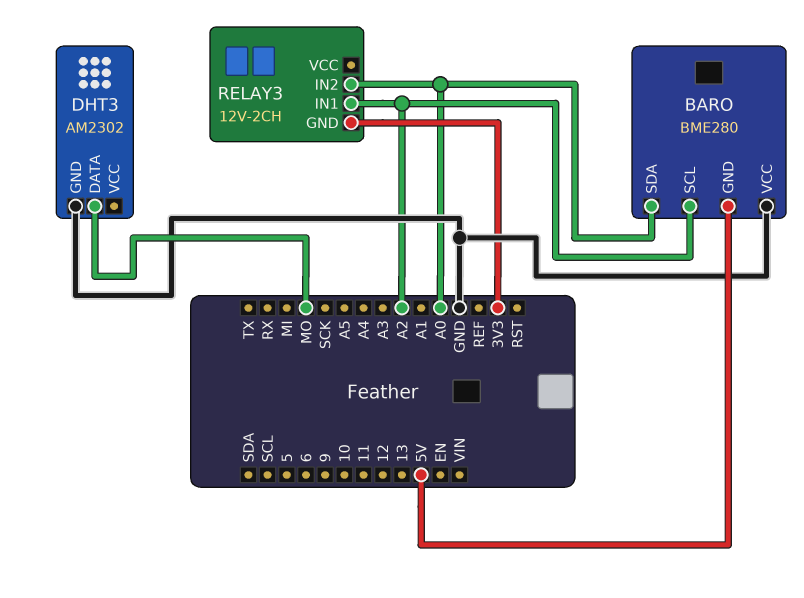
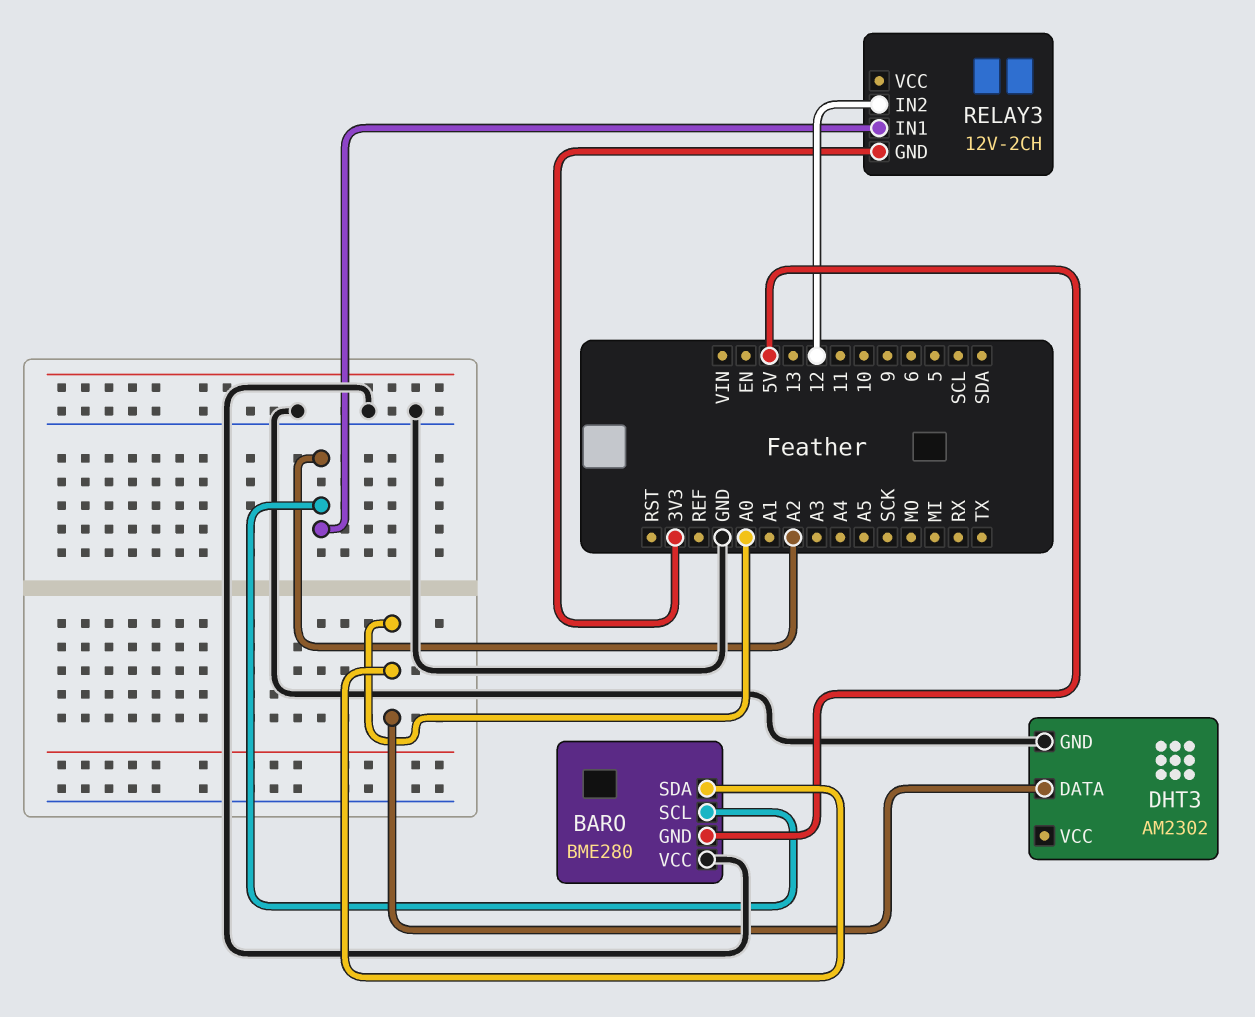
DHT3 pin DATA: MO -> A0
RELAY3 pin IN2: A0 -> 12

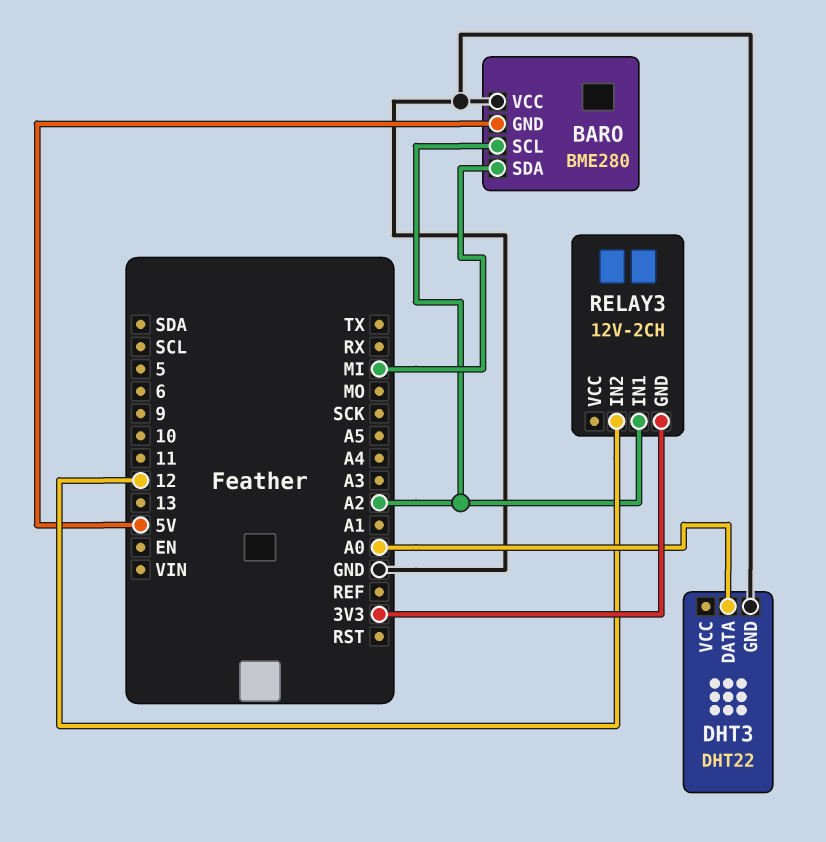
BARO pin SDA: A0 -> MI
DHT3: AM2302 -> DHT22

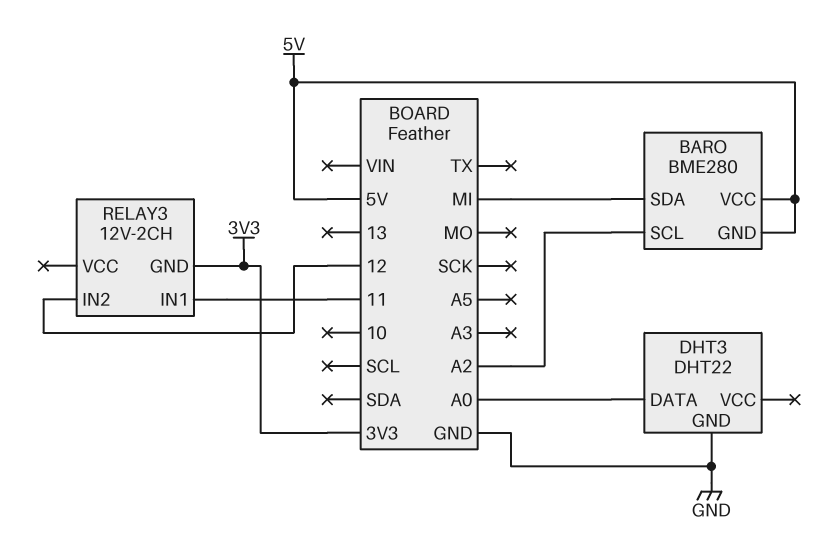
BARO pin VCC: GND -> 5V
RELAY3 pin IN1: A2 -> 11

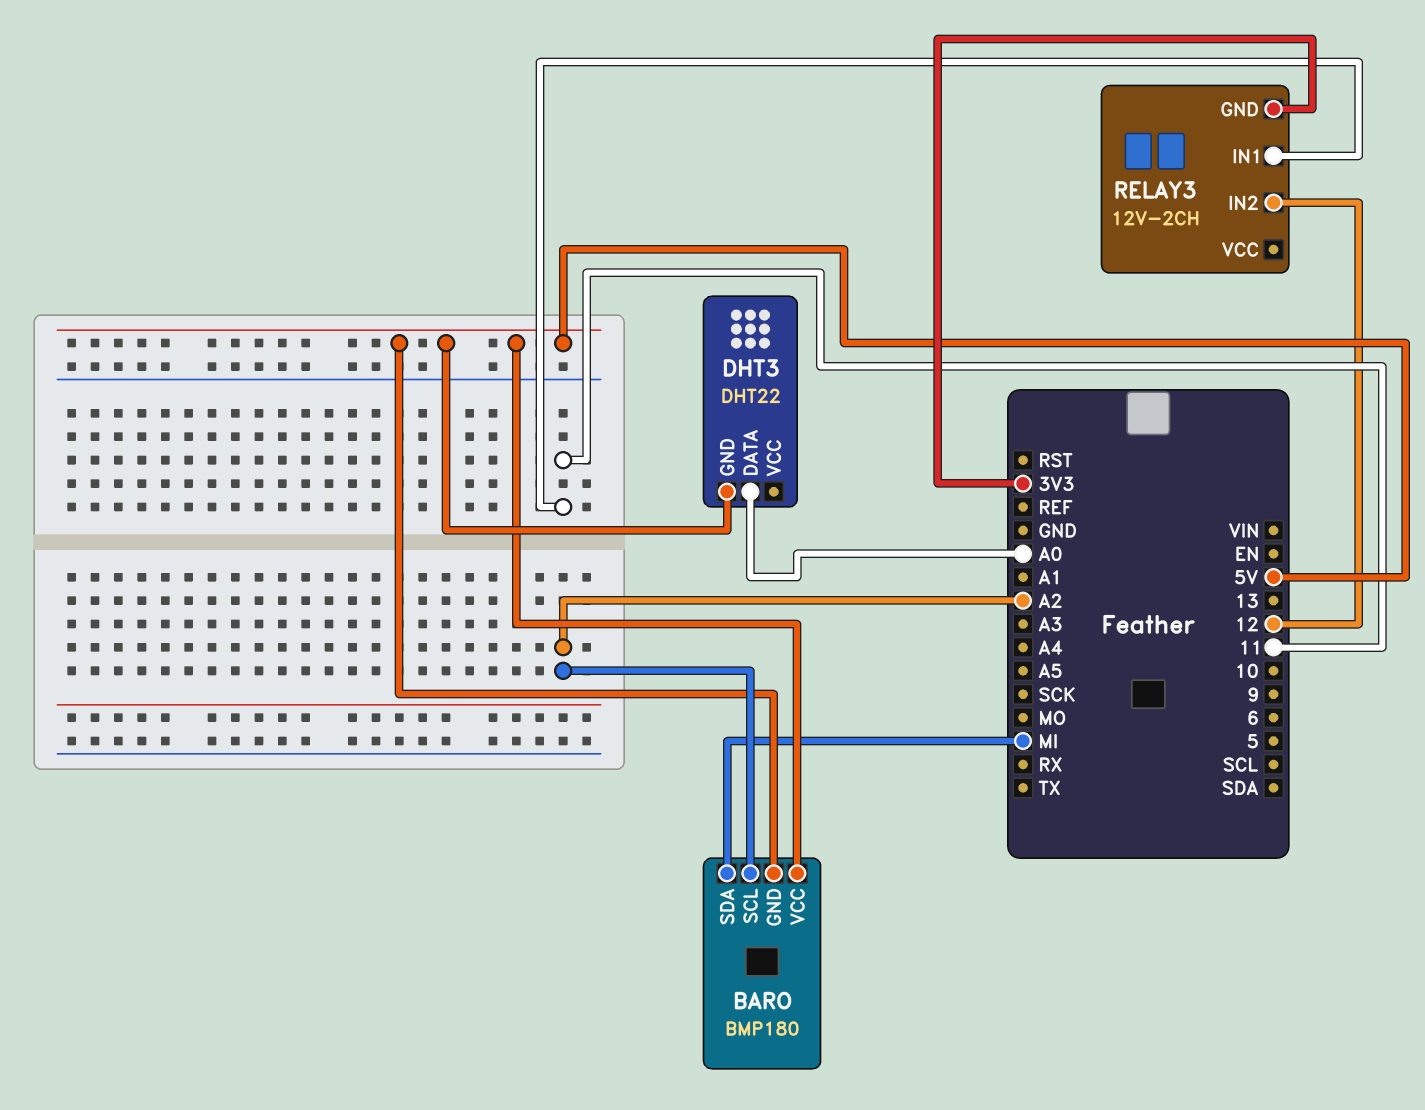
BARO: BME280 -> BMP180
DHT3 pin GND: GND -> 5V

